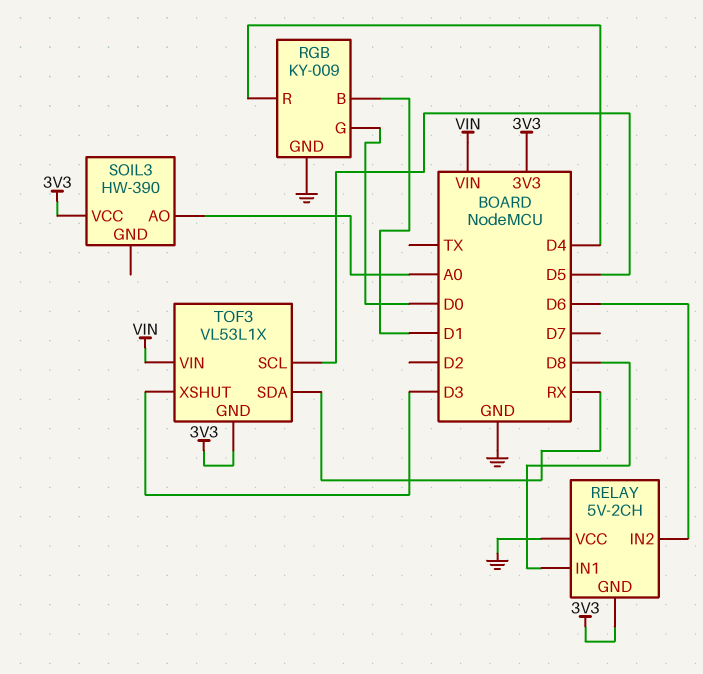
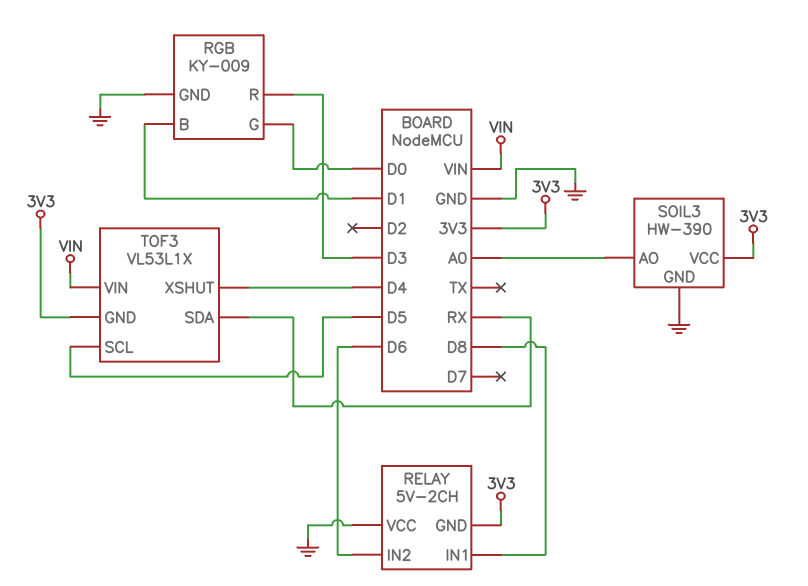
RGB pin R: D4 -> D3
SOIL3 pin GND: none -> GND
TOF3 pin XSHUT: D3 -> D4

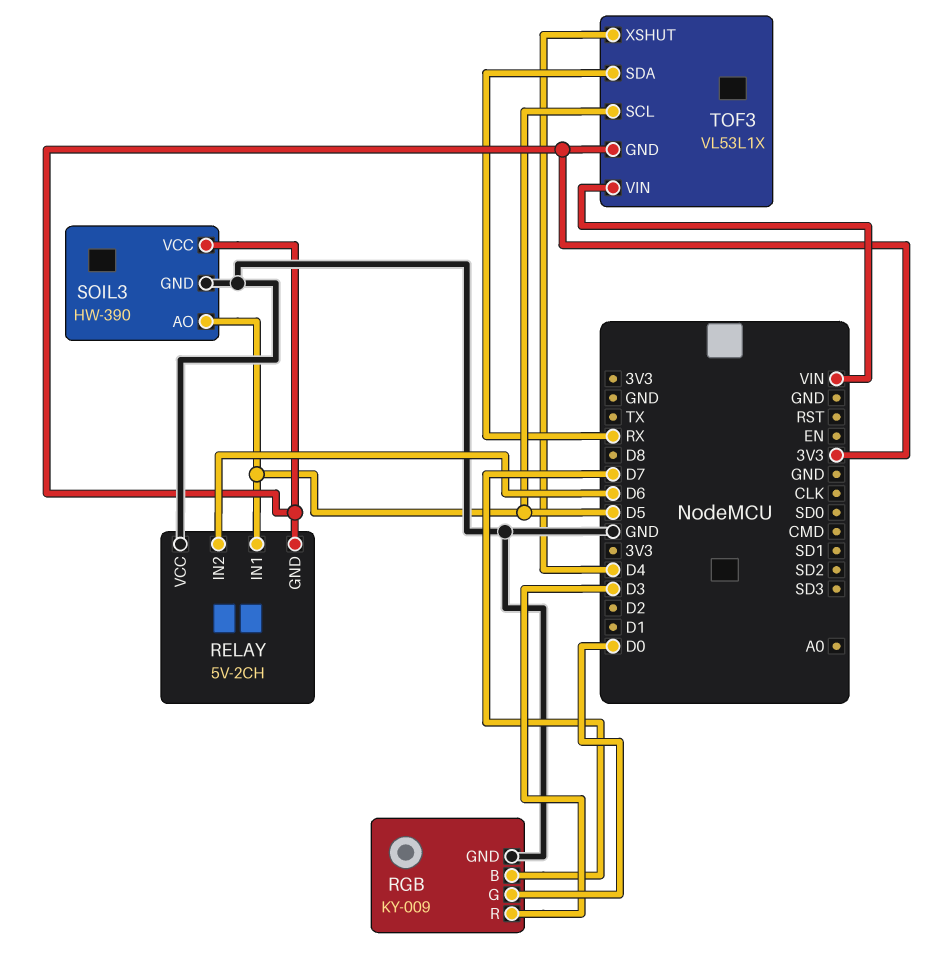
RELAY pin IN1: D8 -> D5
RGB pin B: D1 -> D7
SOIL3 pin AO: A0 -> D5

